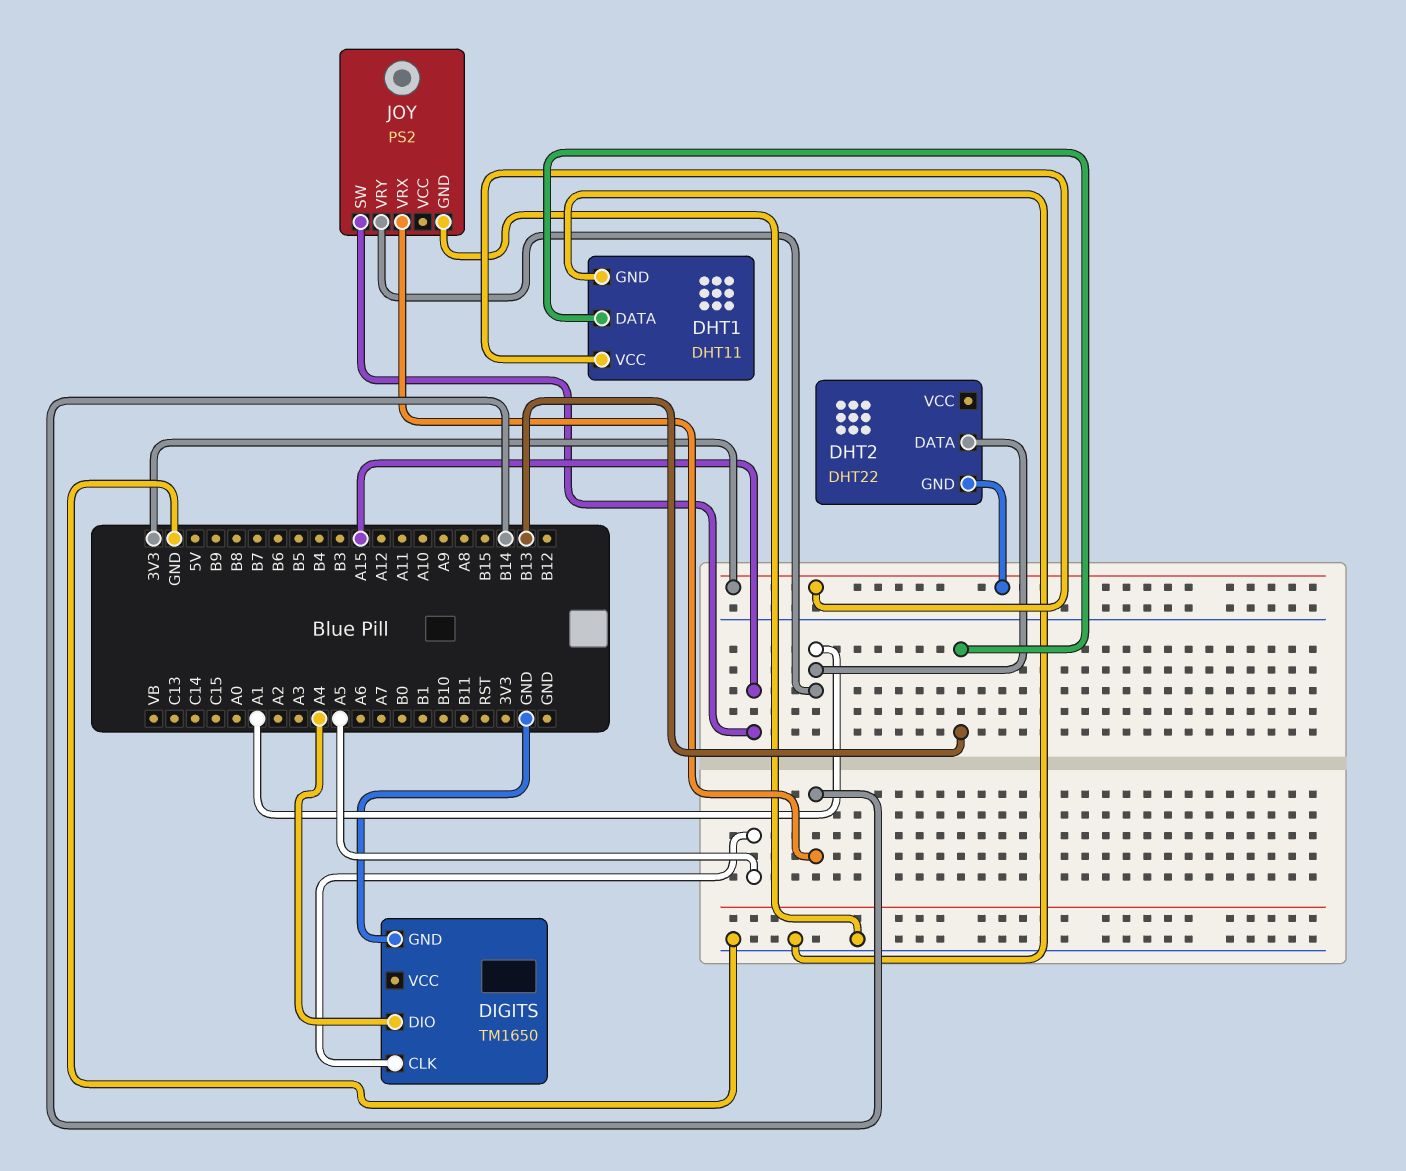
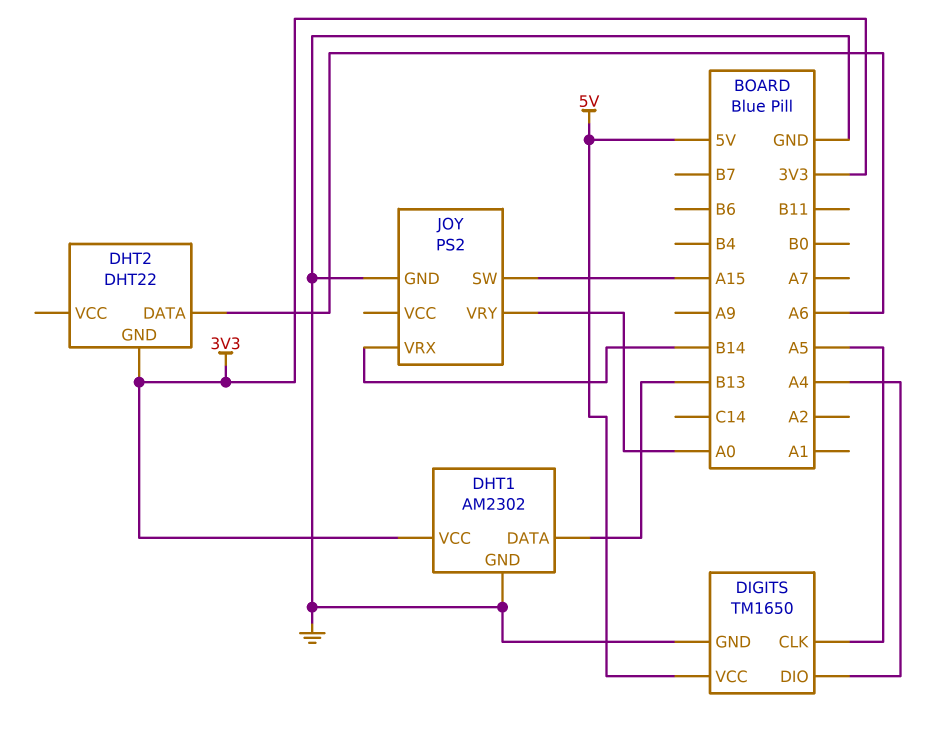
DHT1: DHT11 -> AM2302
DHT2 pin DATA: A1 -> A6
DIGITS pin VCC: none -> 5V
JOY pin VRY: A1 -> A0

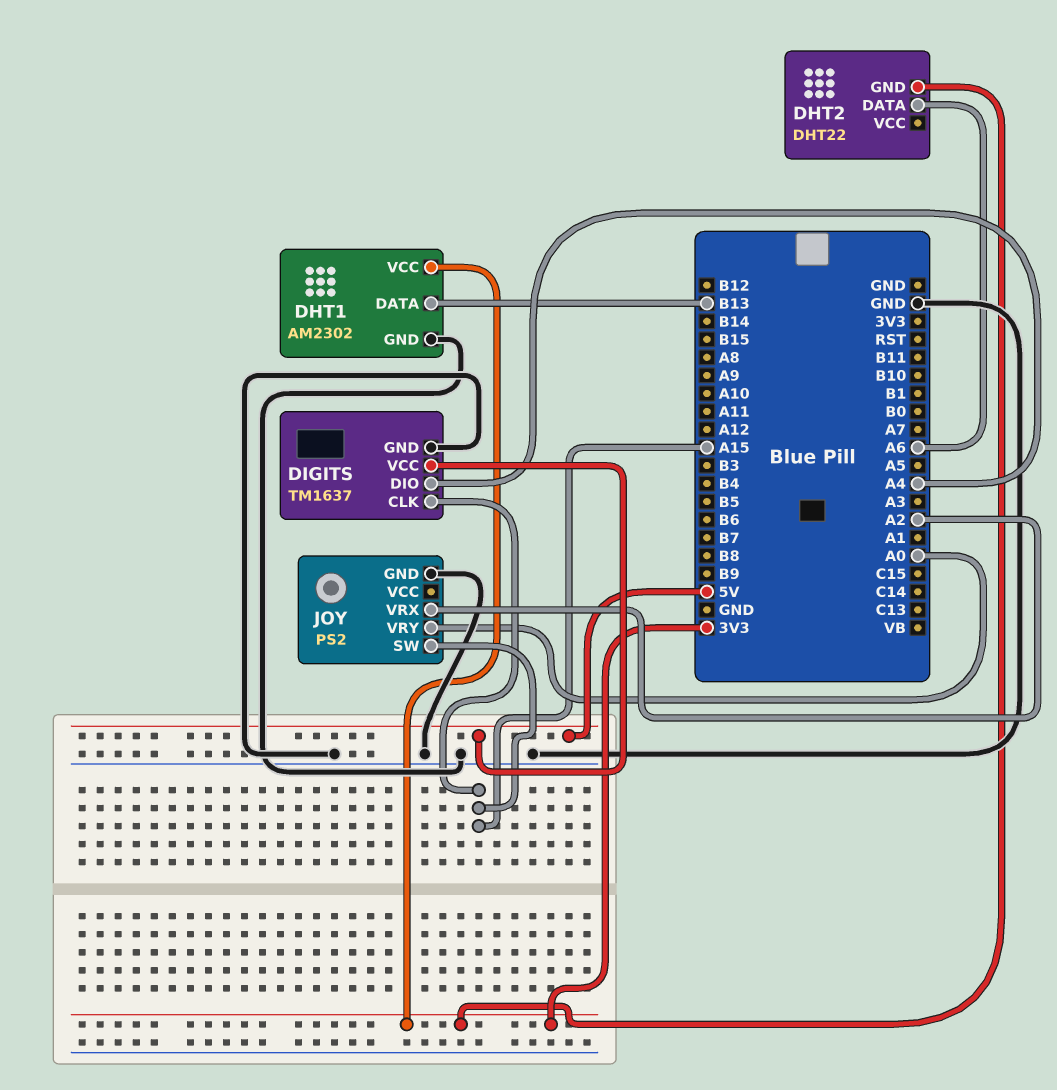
DIGITS: TM1650 -> TM1637
DIGITS pin CLK: A5 -> A15
JOY pin VRX: B14 -> A2

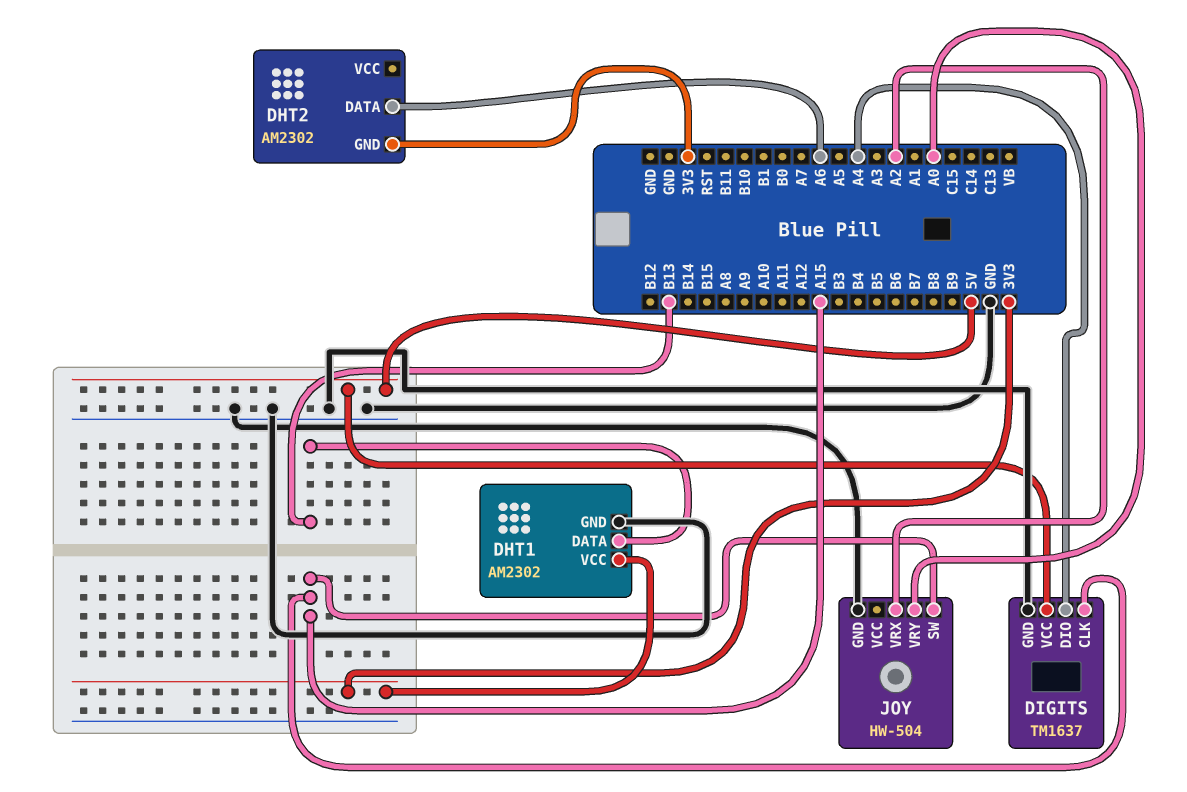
DHT2: DHT22 -> AM2302
JOY: PS2 -> HW-504

